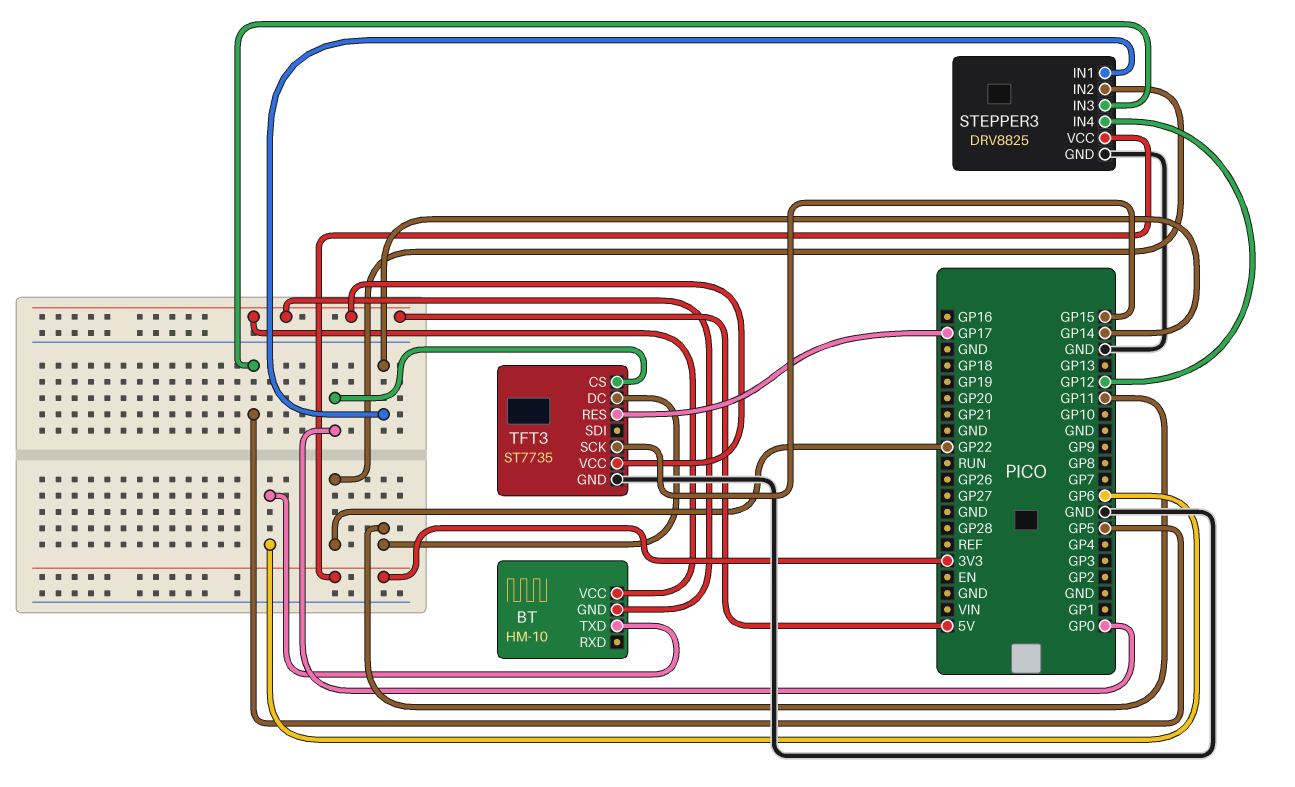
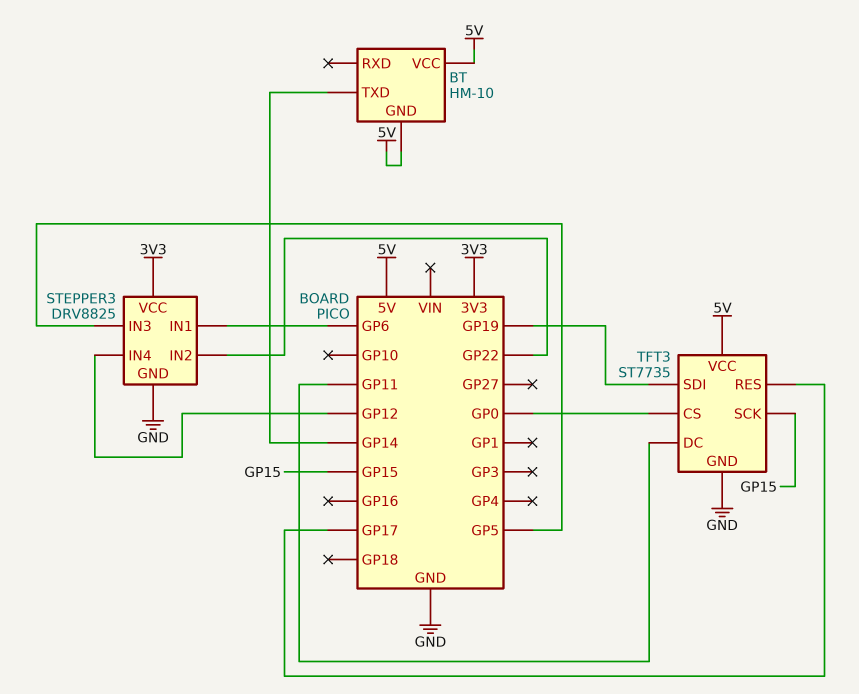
BT pin TXD: GP6 -> GP14
STEPPER3 pin IN1: GP14 -> GP6
TFT3 pin SDI: none -> GP19

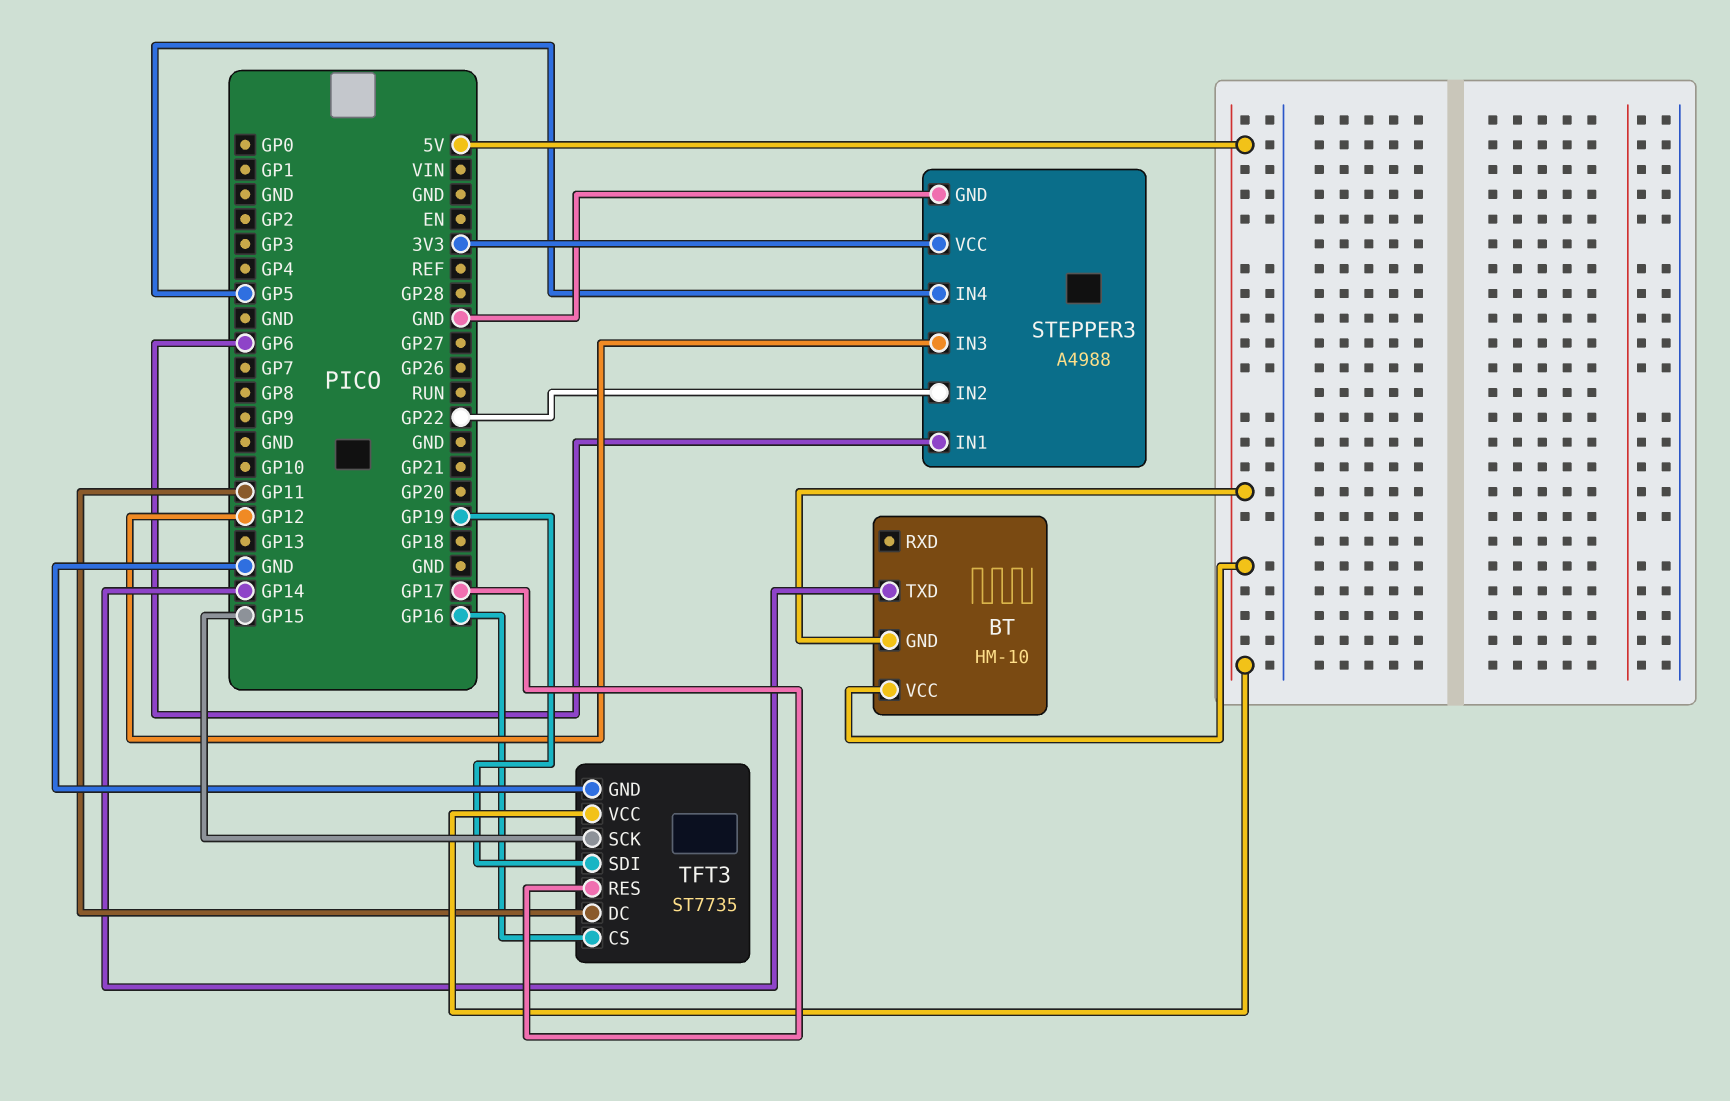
STEPPER3: DRV8825 -> A4988
STEPPER3 pin IN3: GP5 -> GP12
STEPPER3 pin IN4: GP12 -> GP5
TFT3 pin CS: GP0 -> GP16

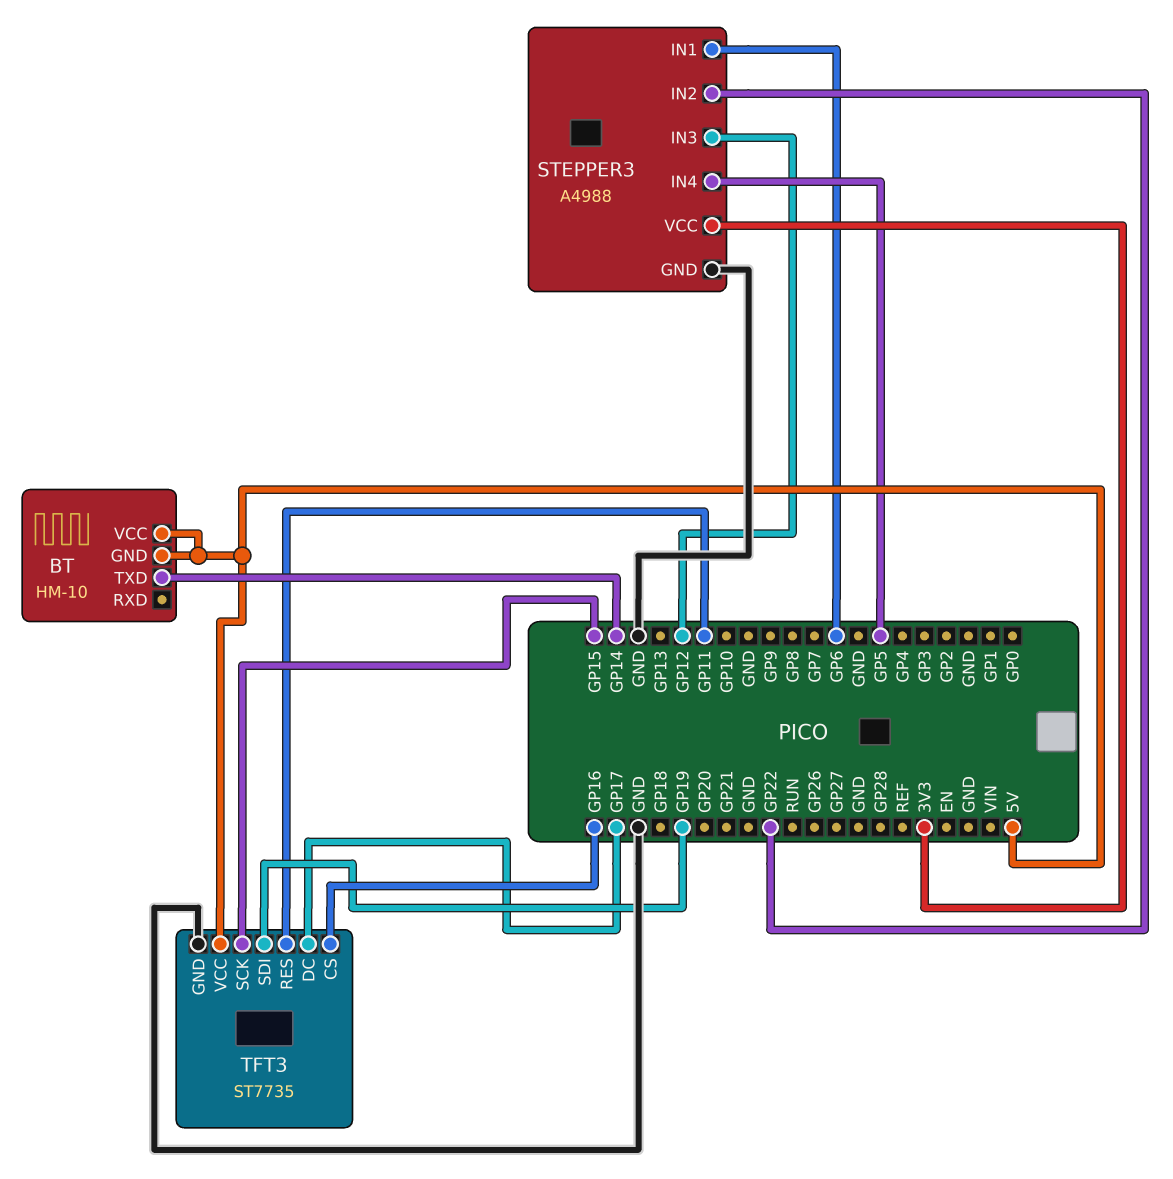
TFT3 pin DC: GP11 -> GP17
TFT3 pin RES: GP17 -> GP11

